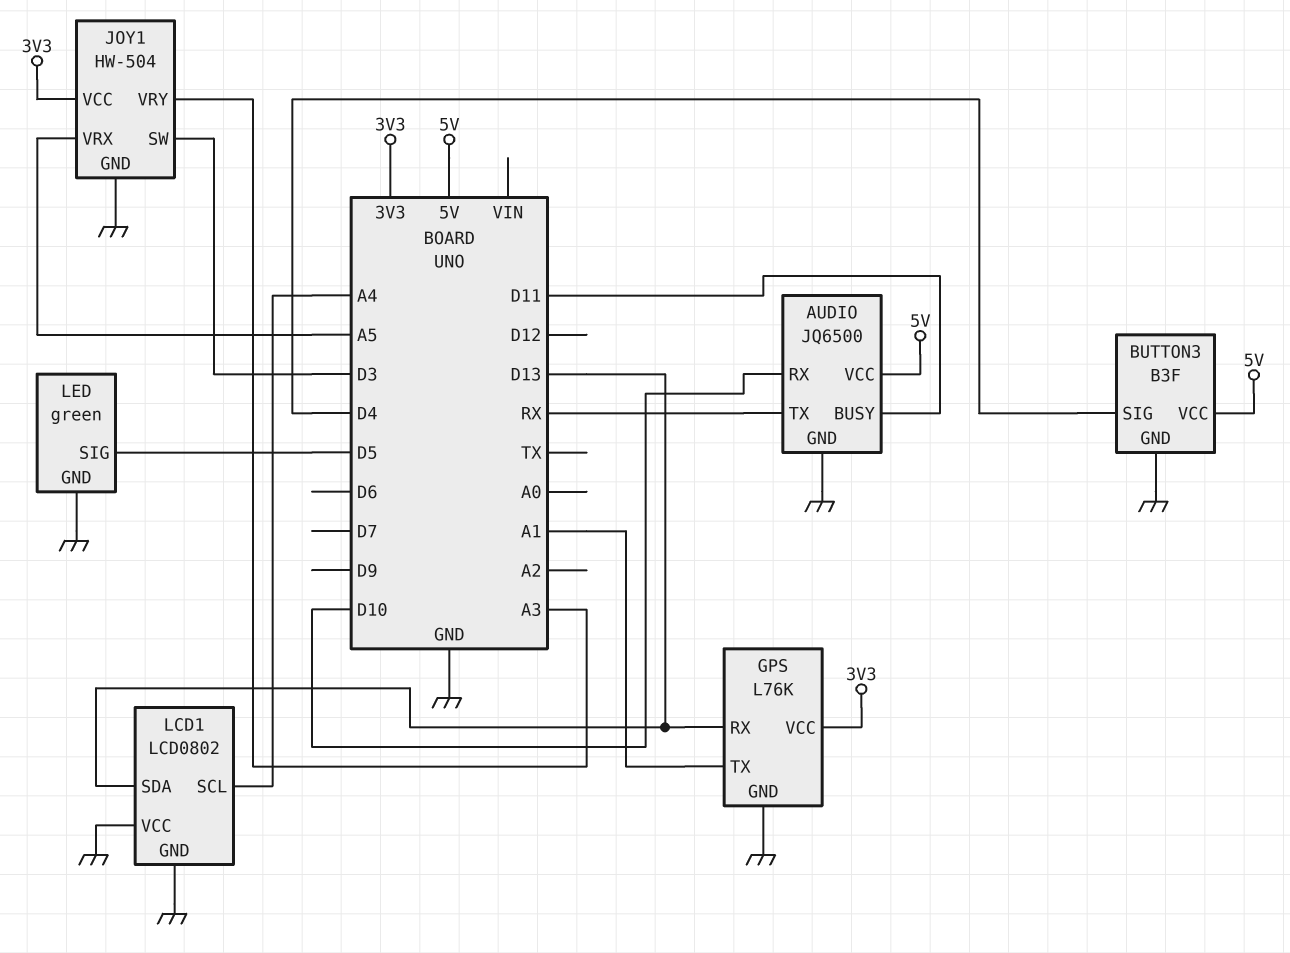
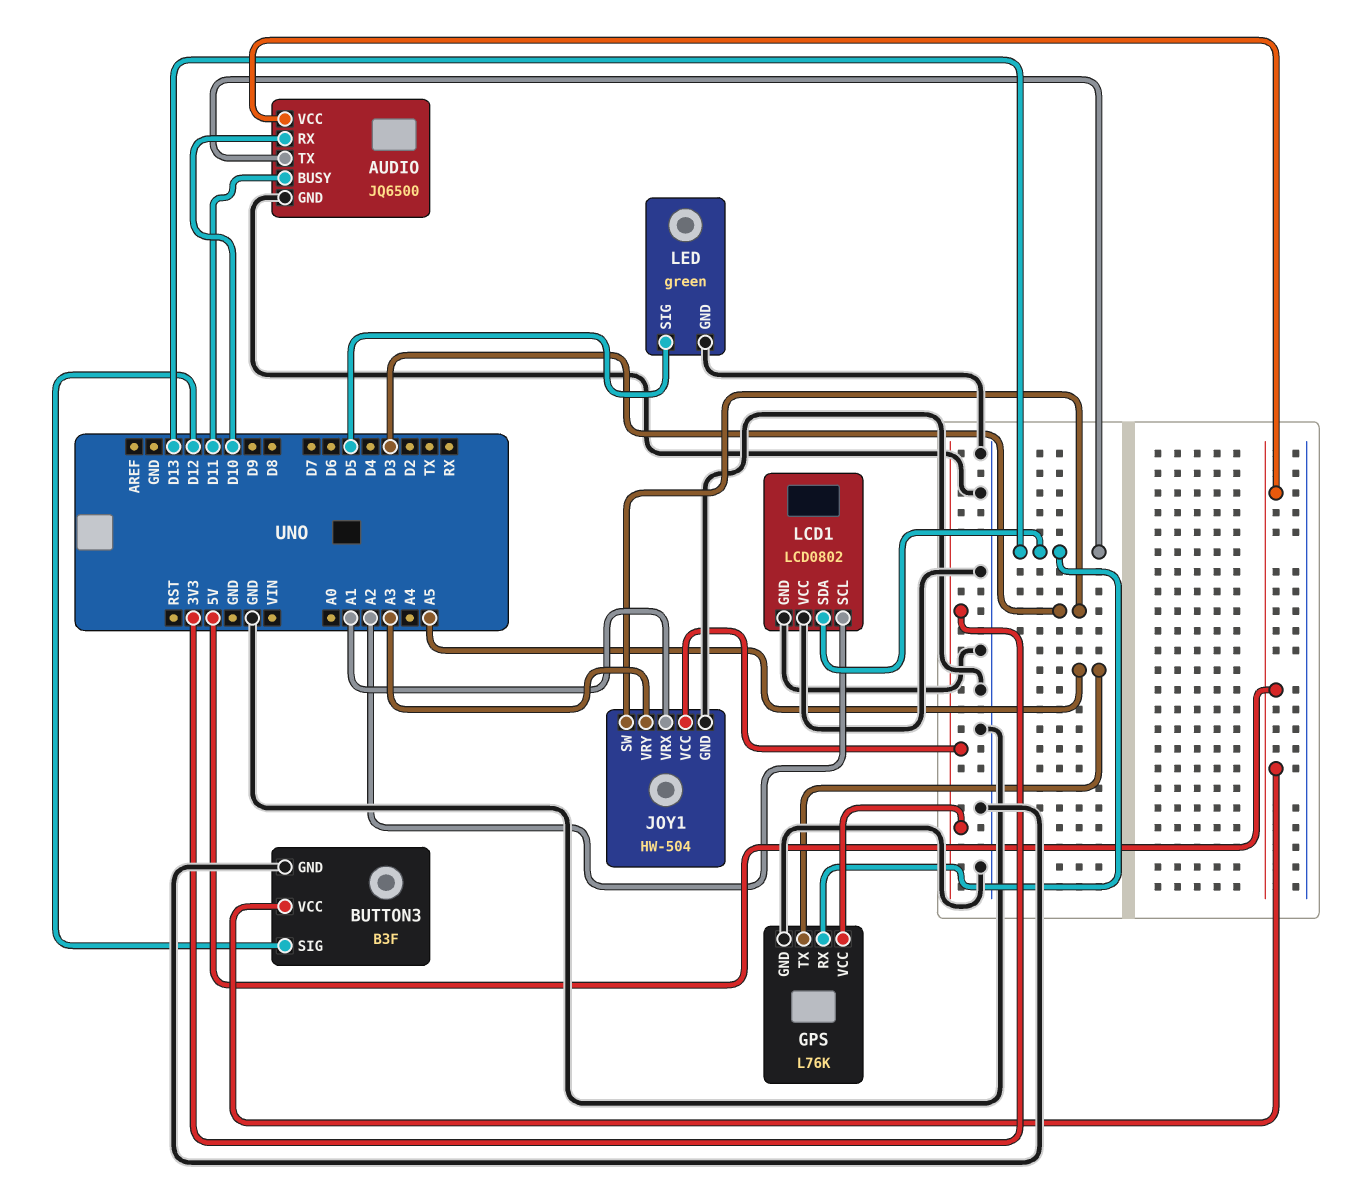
AUDIO pin TX: RX -> D13
BUTTON3 pin SIG: D4 -> D12
GPS pin TX: A1 -> A5
JOY1 pin VRX: A5 -> A1
LCD1 pin SCL: A4 -> A2

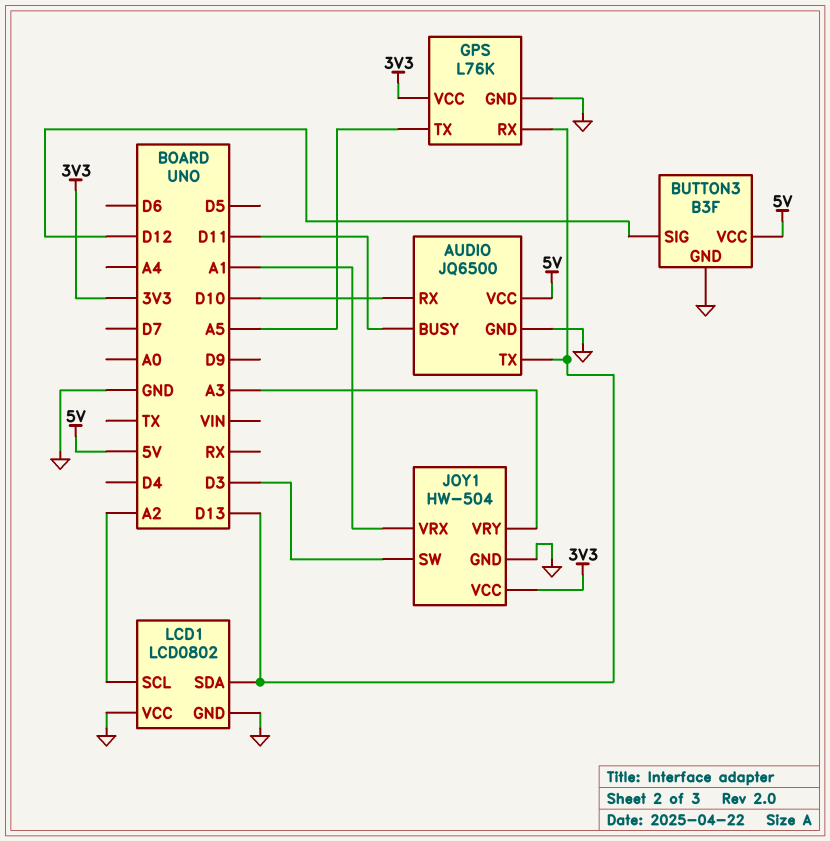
LED: green -> none
LED pin GND: GND -> none
LED pin SIG: D5 -> none

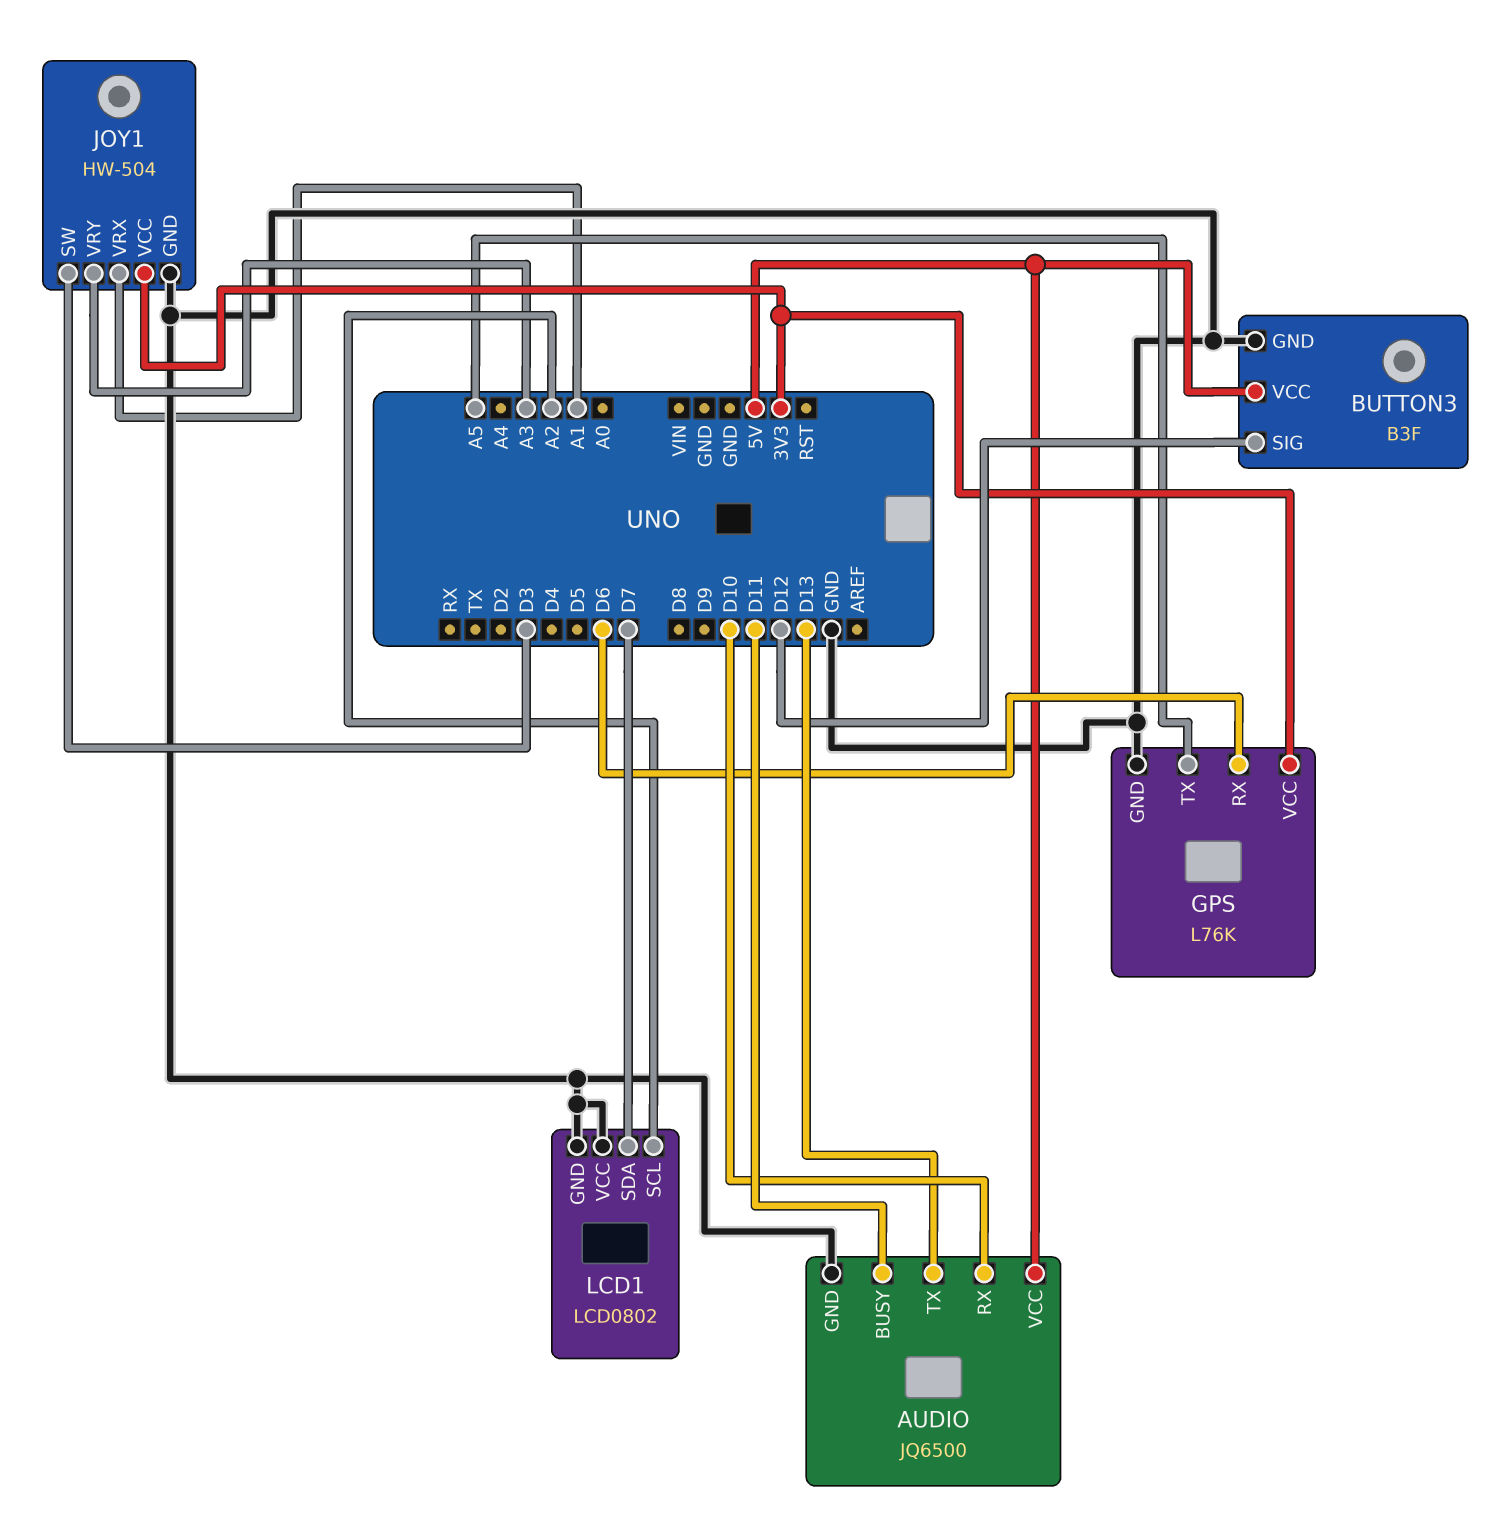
GPS pin RX: D13 -> D6
LCD1 pin SDA: D13 -> D7

